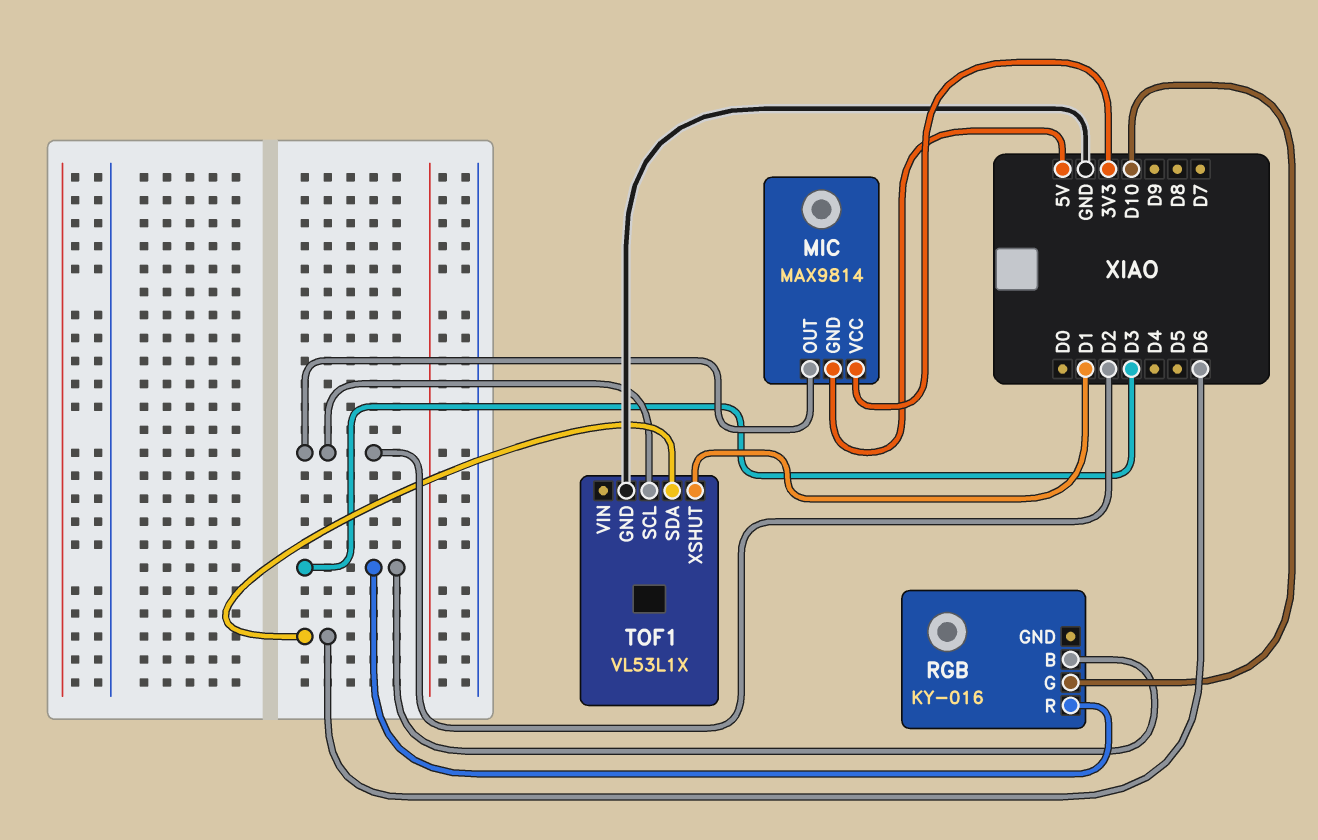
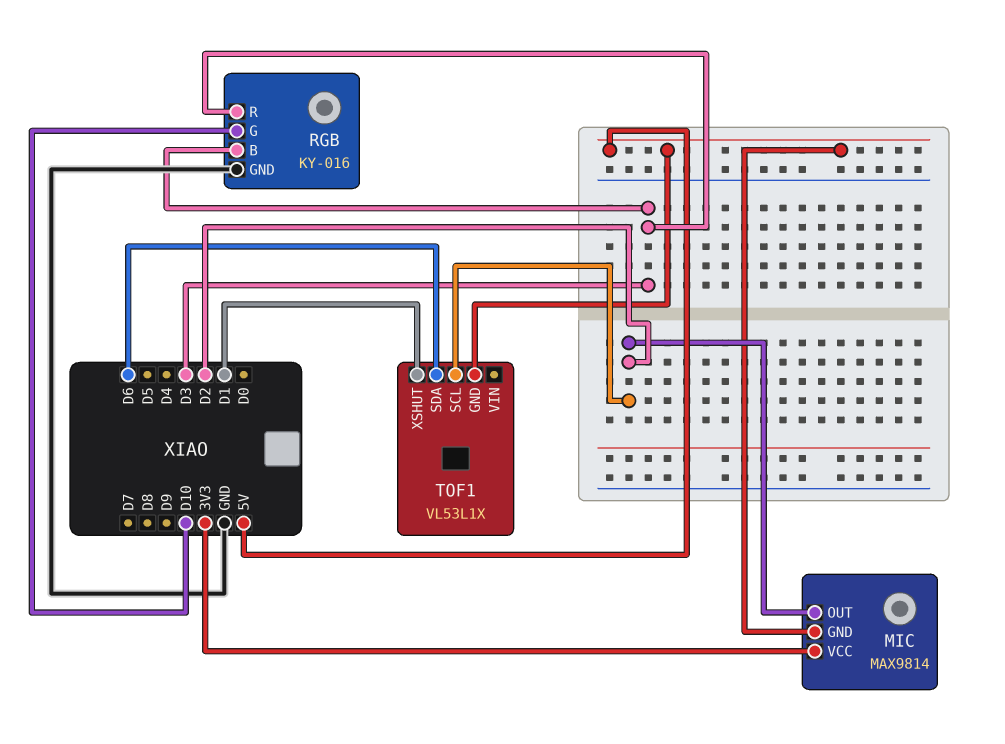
RGB pin GND: none -> GND
TOF1 pin GND: GND -> 5V

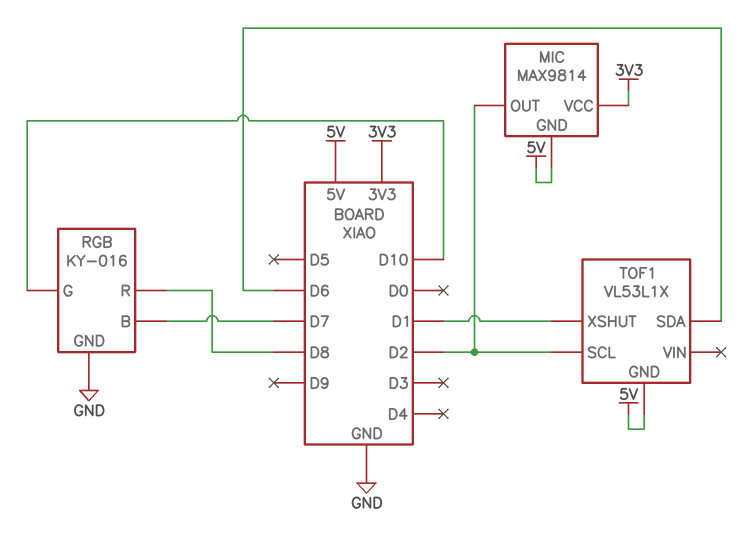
RGB pin B: D3 -> D7
RGB pin R: D3 -> D8

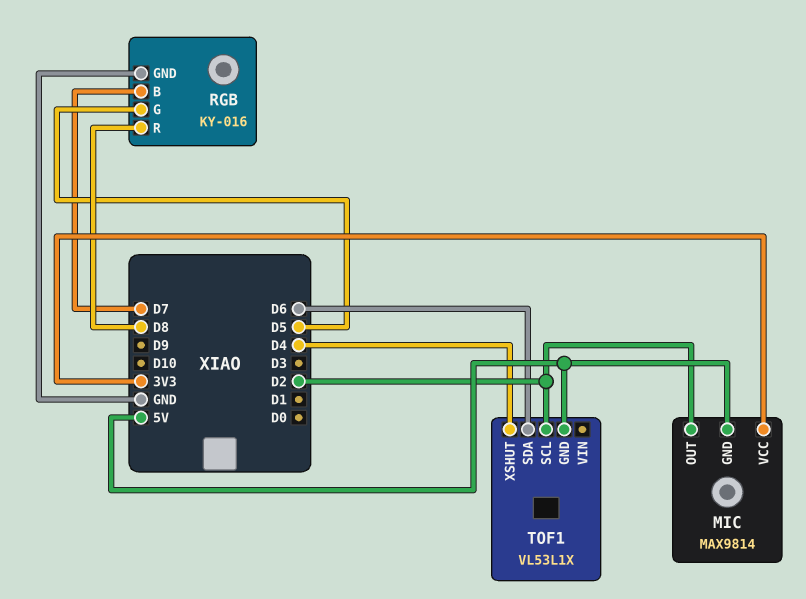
RGB pin G: D10 -> D5
TOF1 pin XSHUT: D1 -> D4

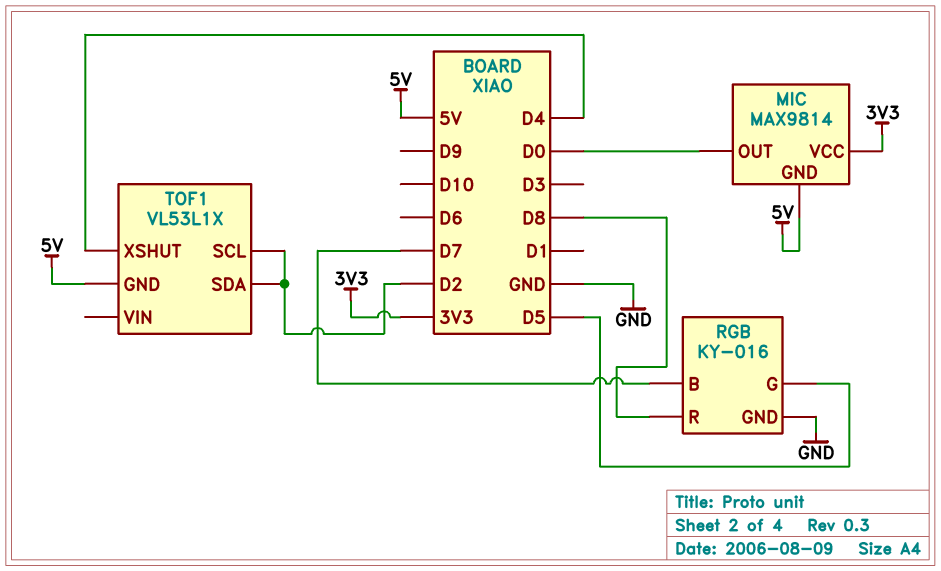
MIC pin OUT: D2 -> D0
TOF1 pin SDA: D6 -> D2

